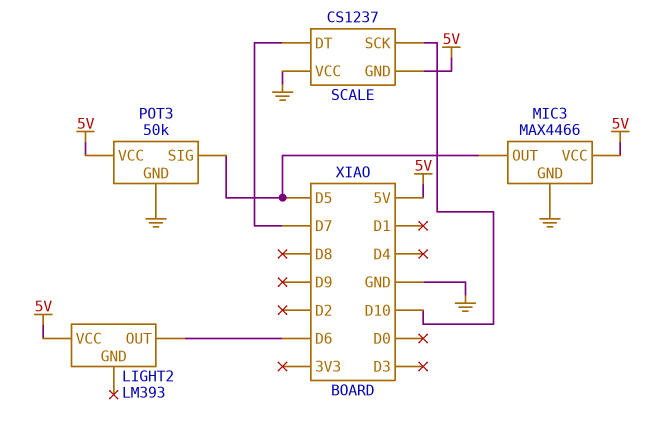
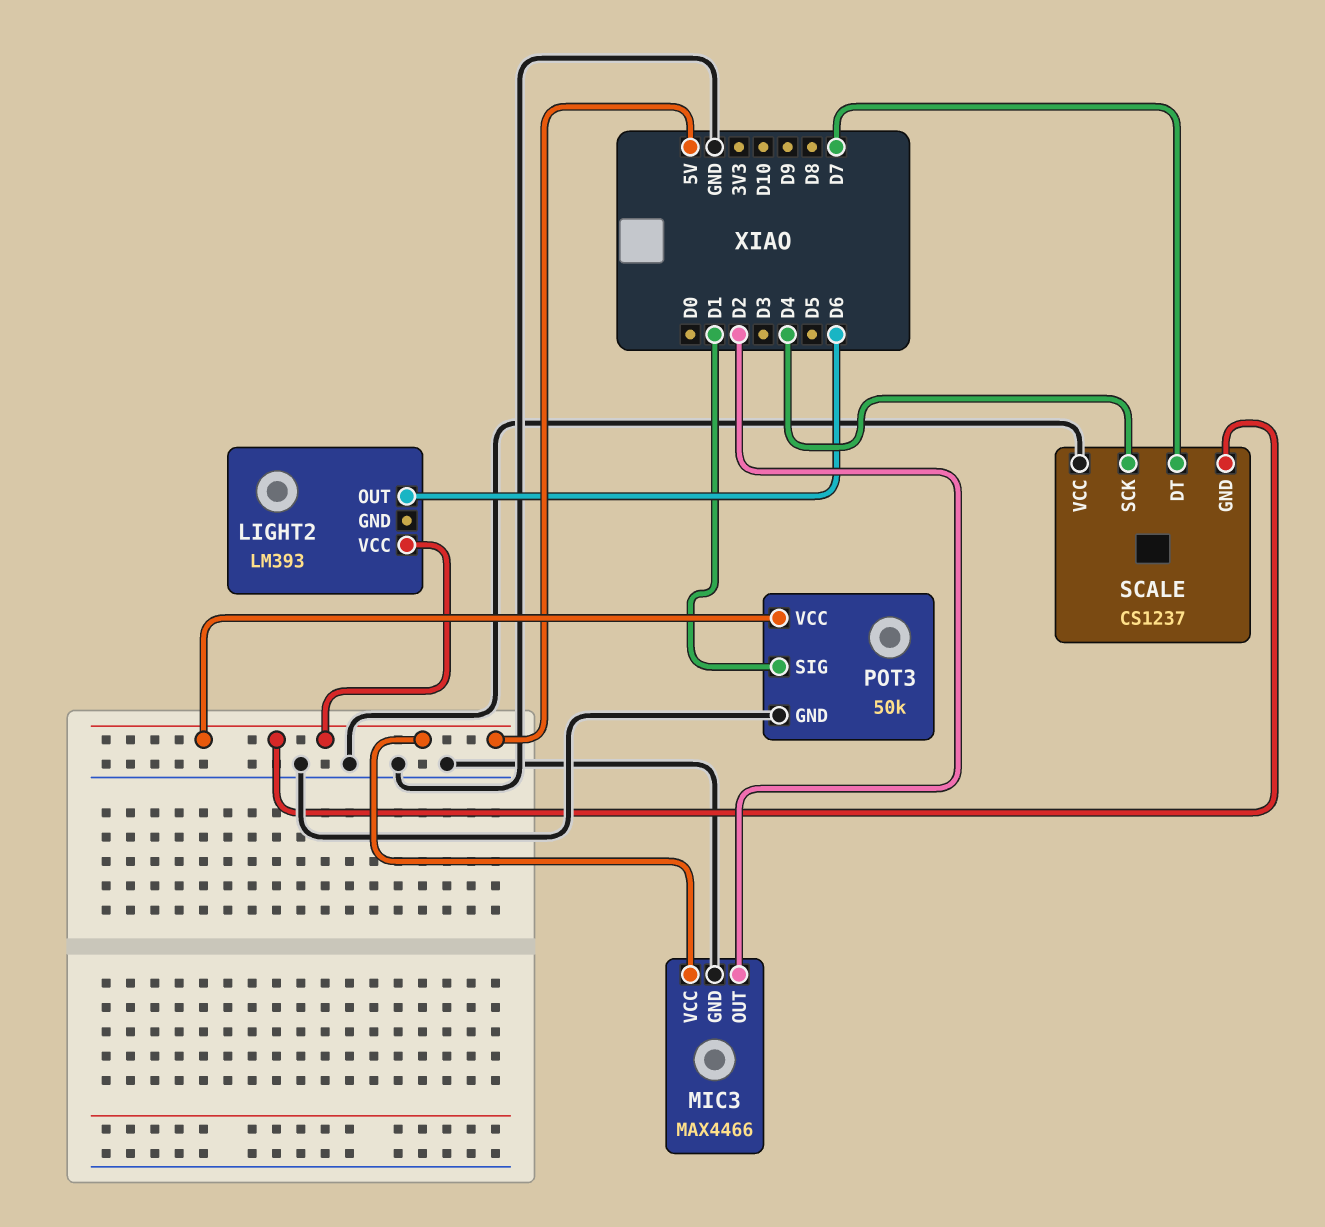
MIC3 pin OUT: D5 -> D2
POT3 pin SIG: D5 -> D1
SCALE pin SCK: D10 -> D4

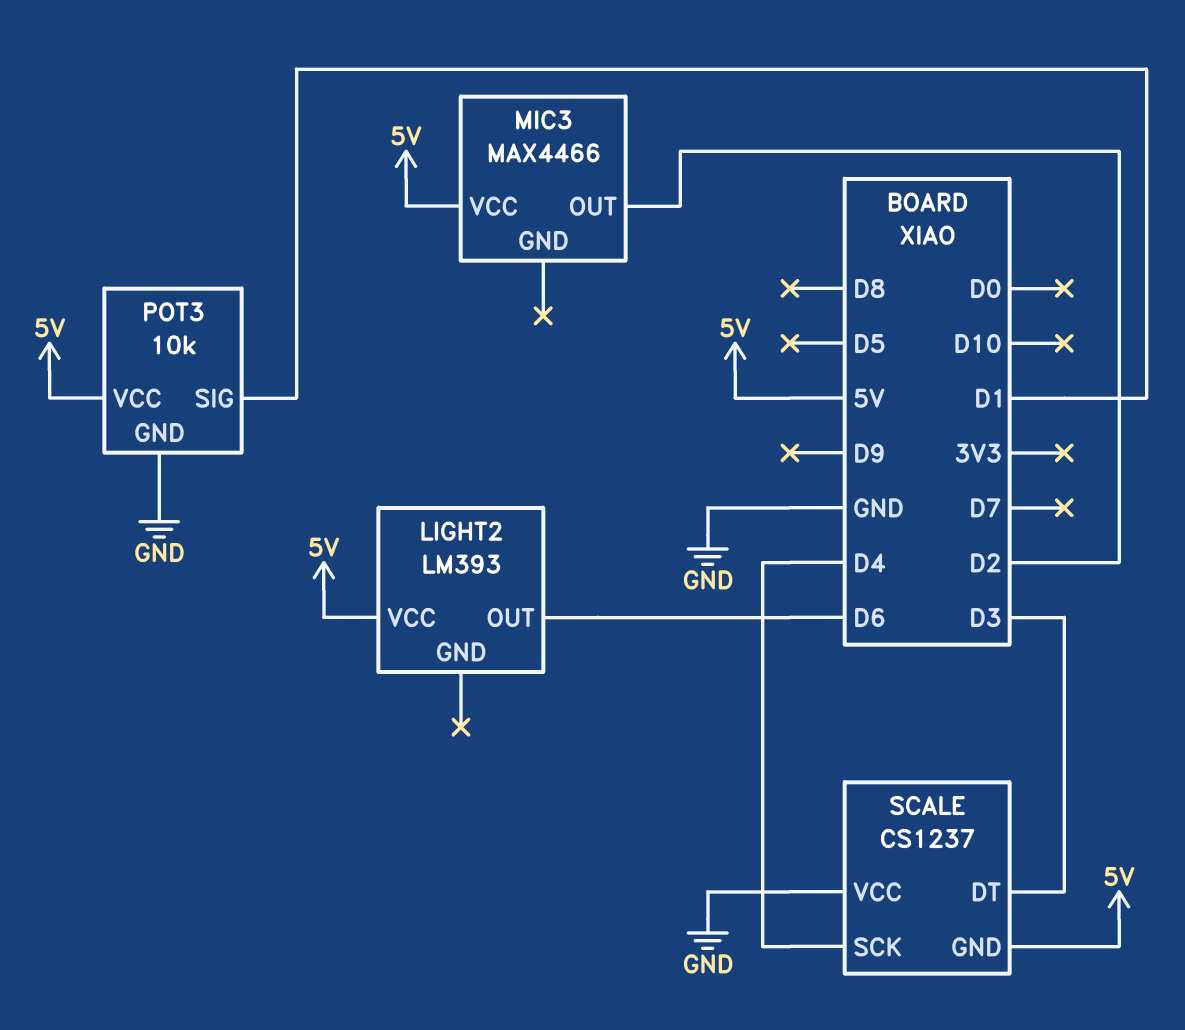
MIC3 pin GND: GND -> none
POT3: 50k -> 10k
SCALE pin DT: D7 -> D3

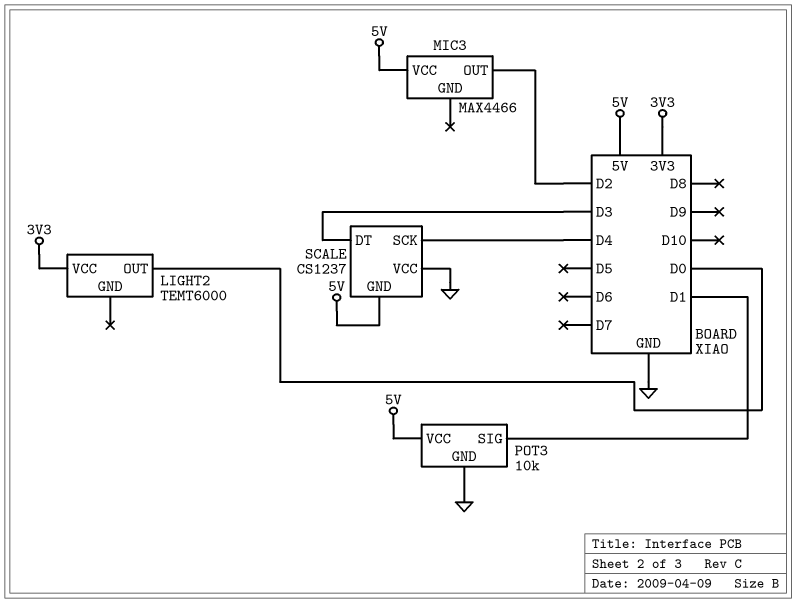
LIGHT2: LM393 -> TEMT6000
LIGHT2 pin OUT: D6 -> D0
LIGHT2 pin VCC: 5V -> 3V3

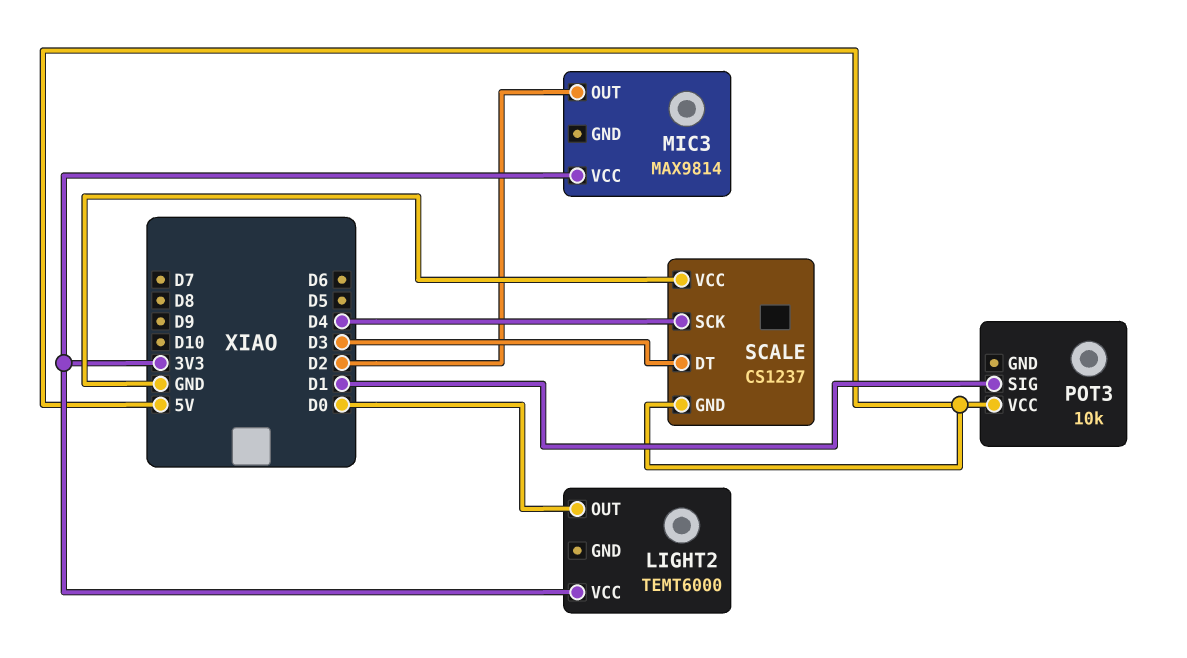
MIC3: MAX4466 -> MAX9814
MIC3 pin VCC: 5V -> 3V3
POT3 pin GND: GND -> none

